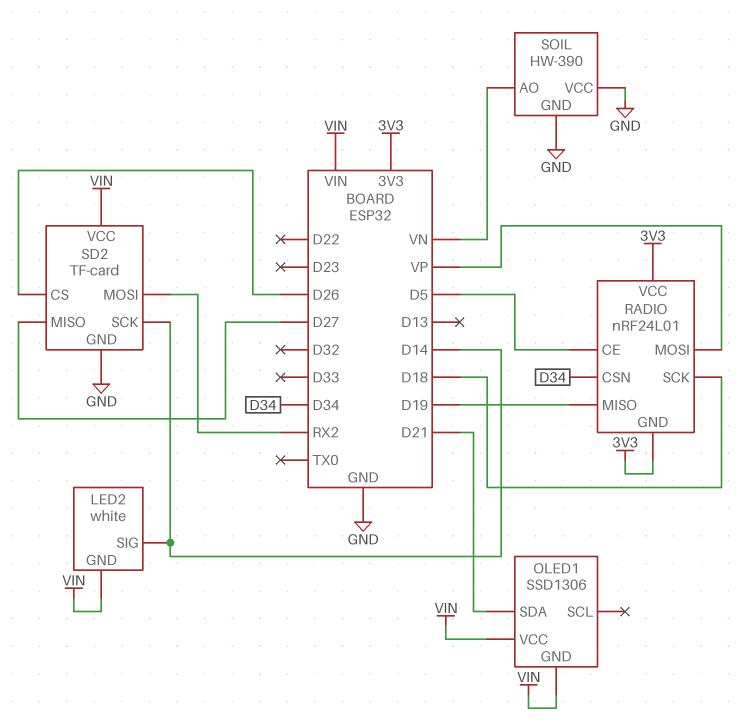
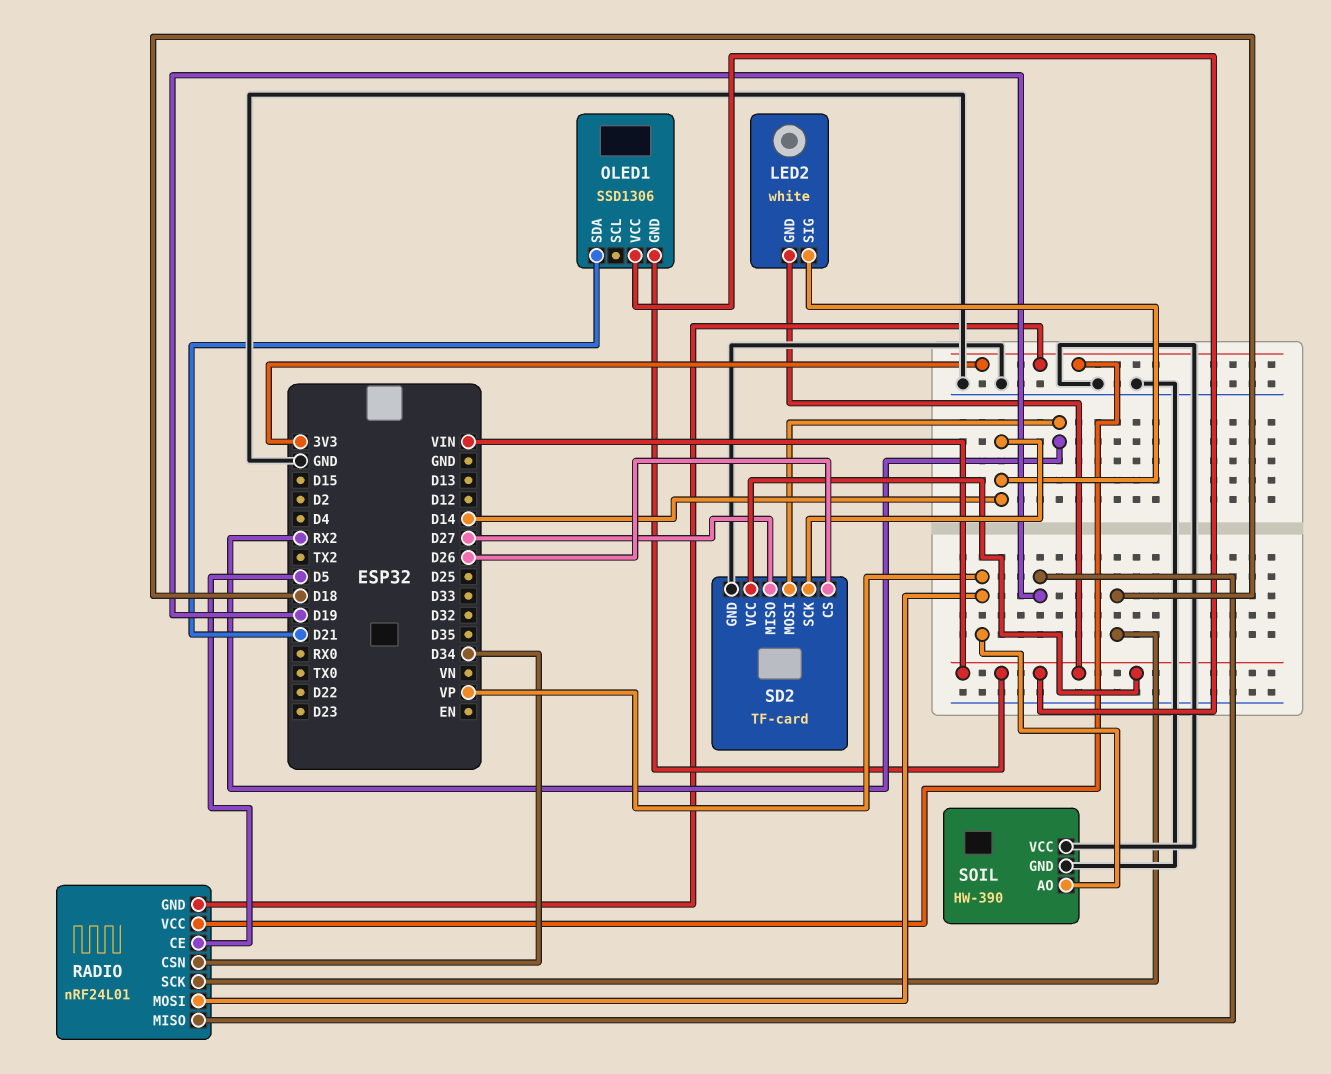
SOIL pin AO: VN -> VP

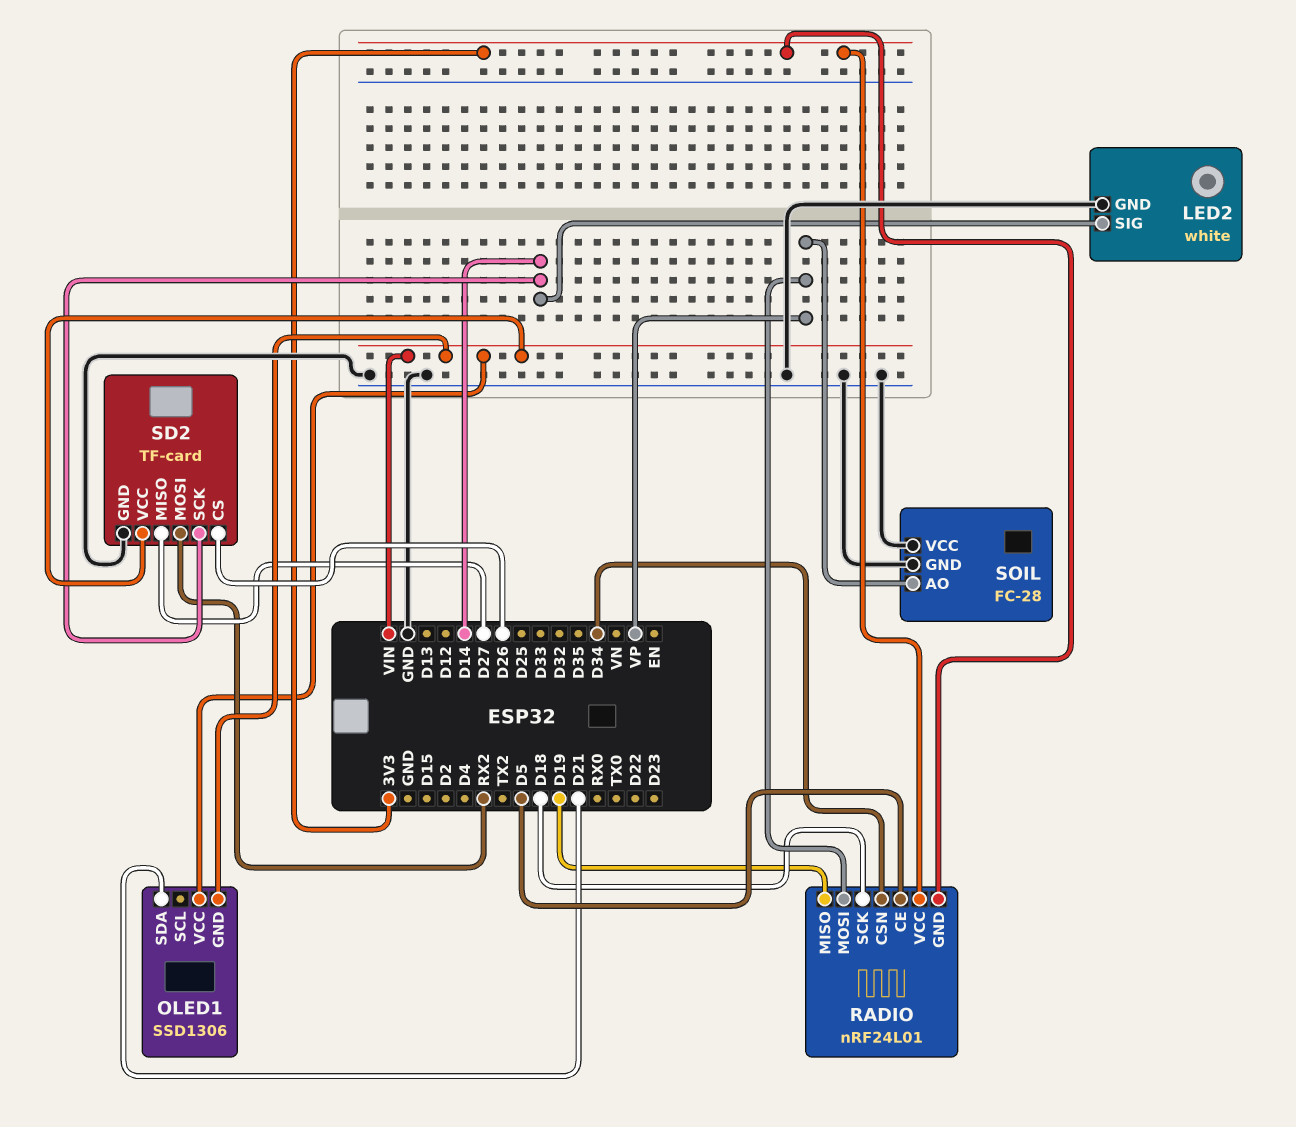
LED2 pin GND: VIN -> GND
SOIL: HW-390 -> FC-28

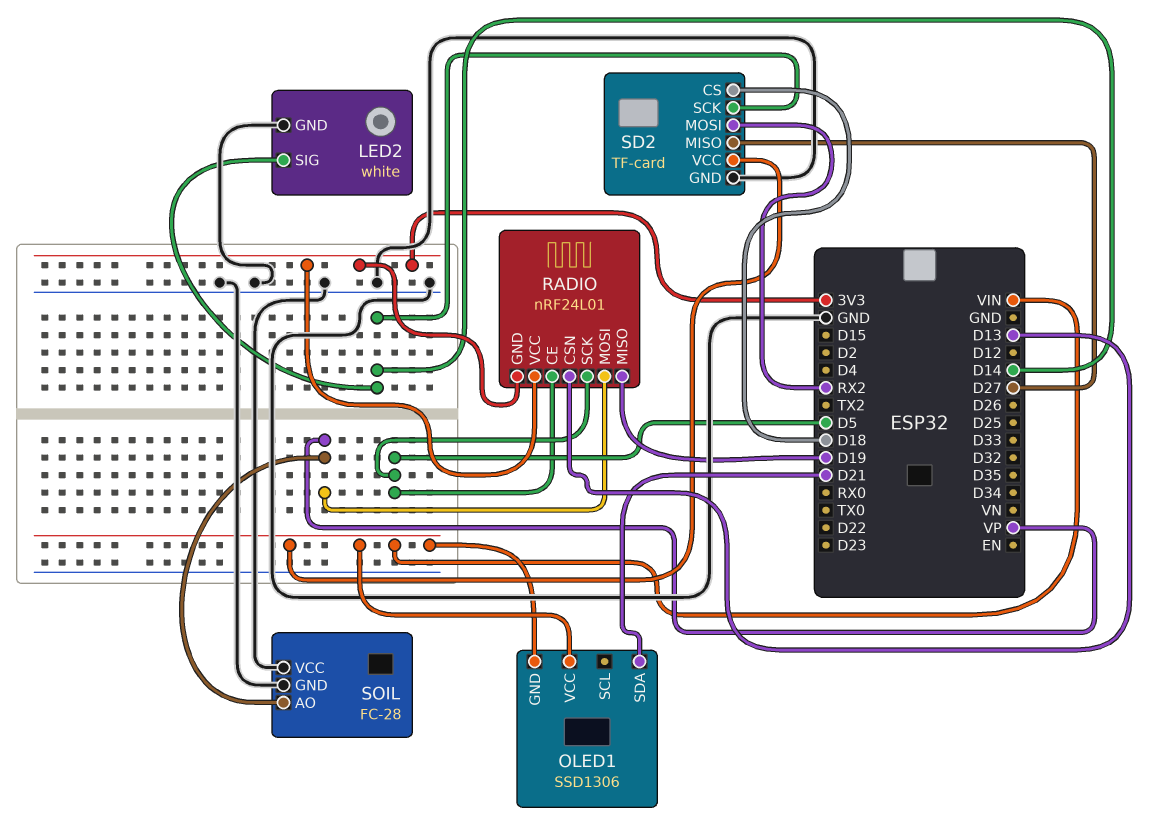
RADIO pin CSN: D34 -> D13
RADIO pin SCK: D18 -> D5
SD2 pin CS: D26 -> D18

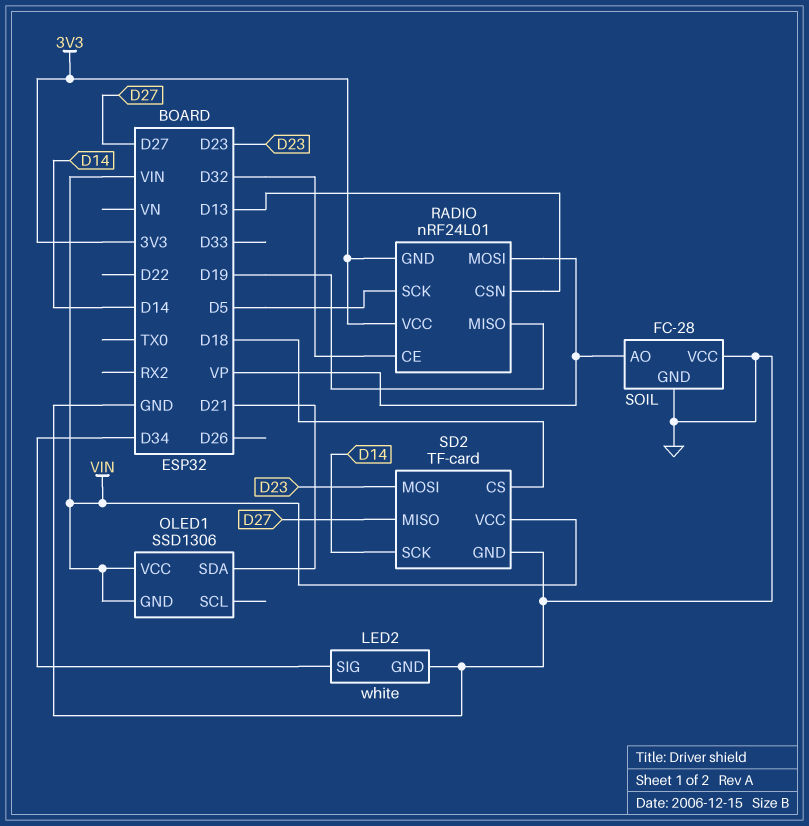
LED2 pin SIG: D14 -> D34
RADIO pin CE: D5 -> D32
SD2 pin MOSI: RX2 -> D23

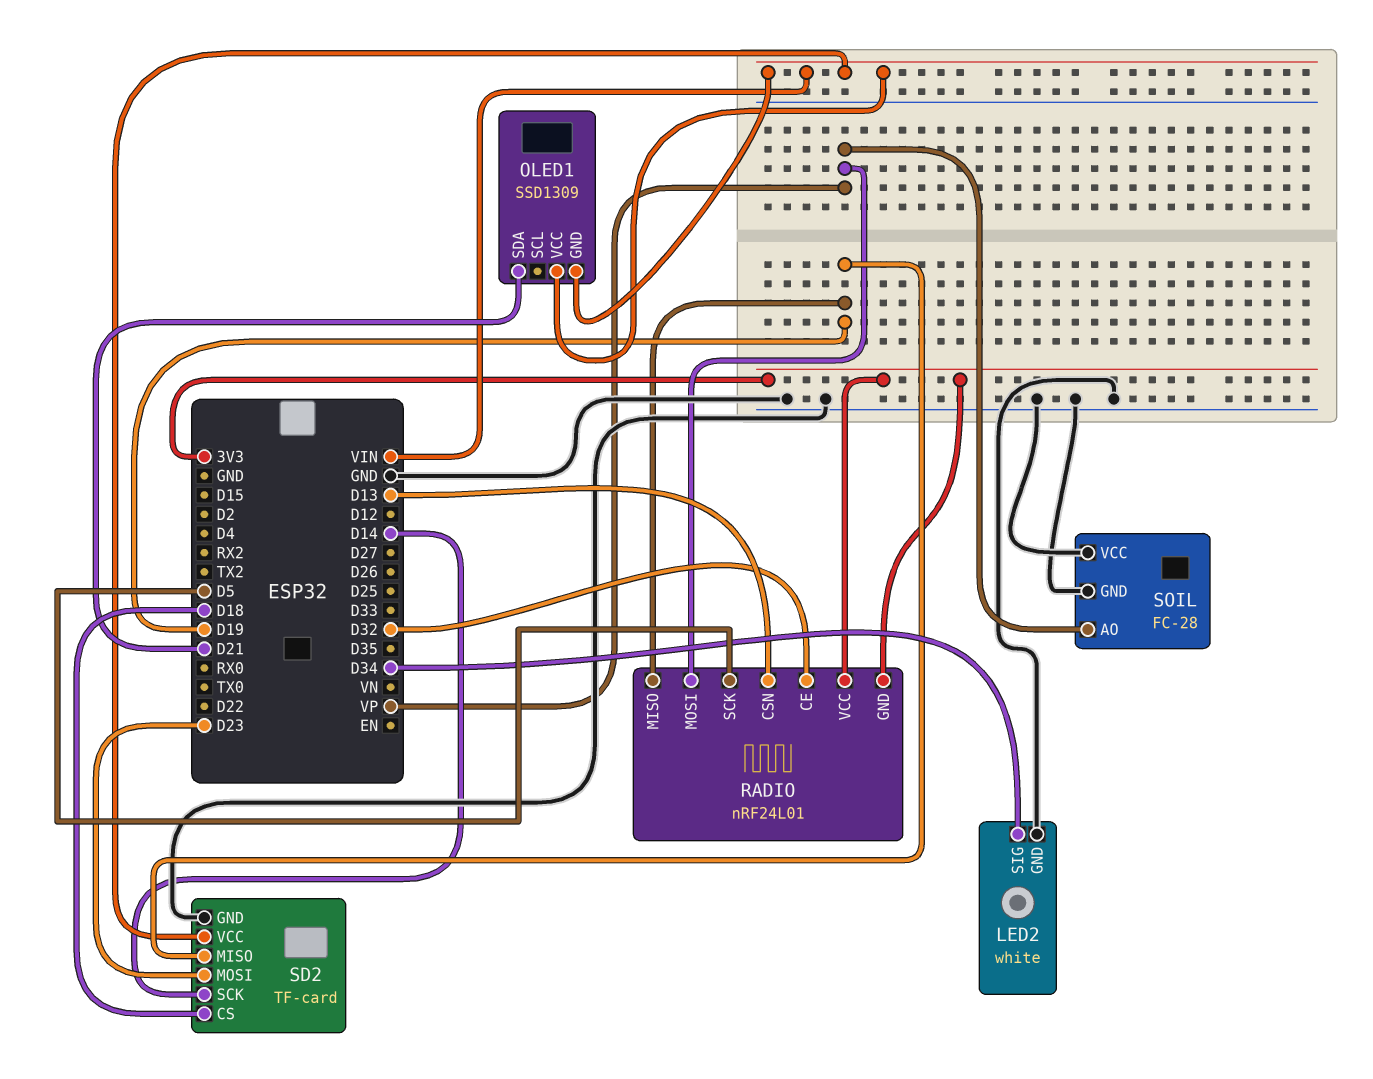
OLED1: SSD1306 -> SSD1309
SD2 pin MISO: D27 -> D19

